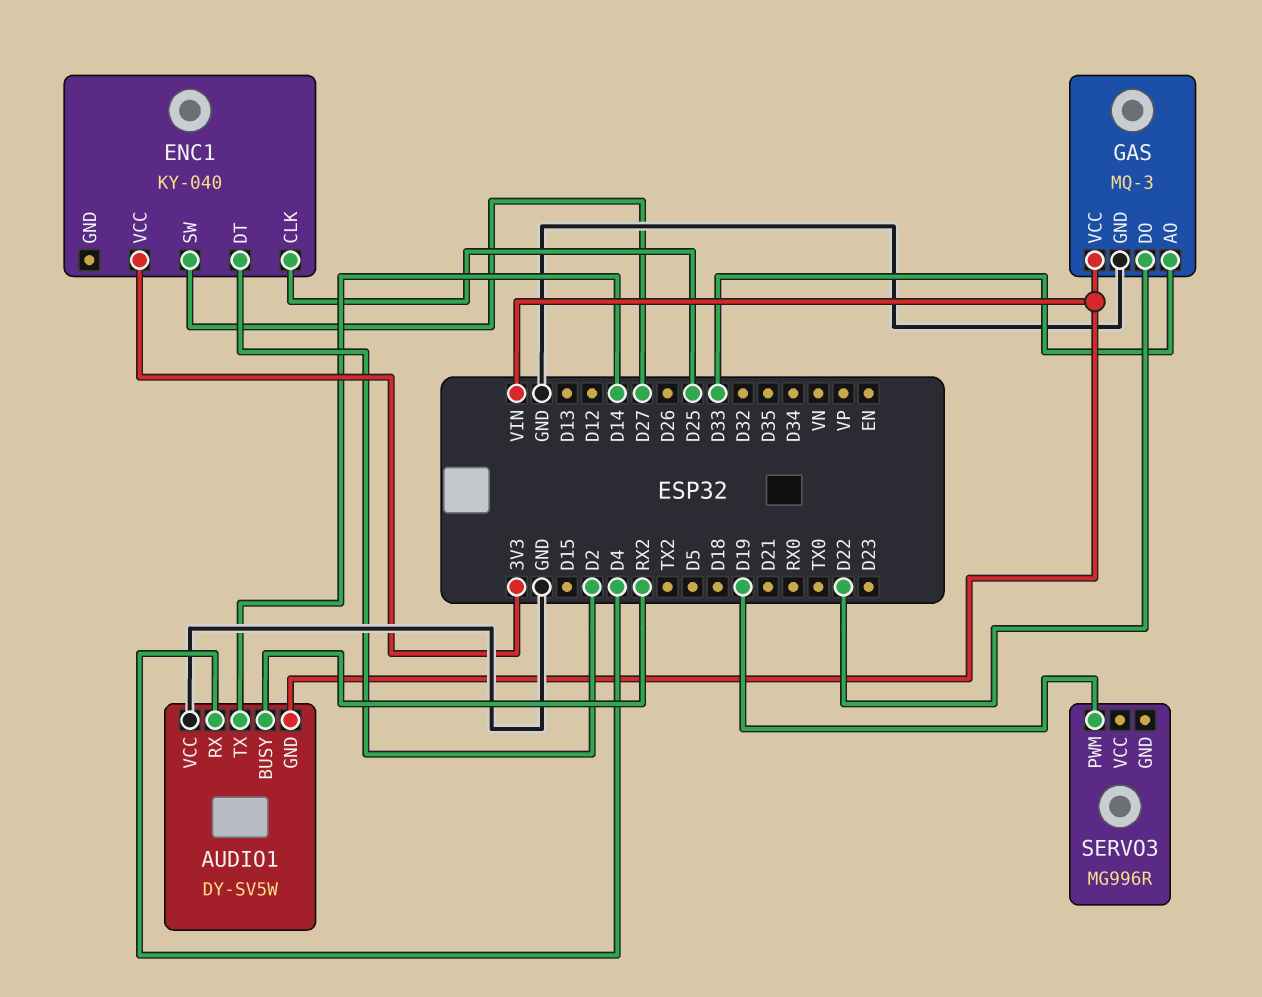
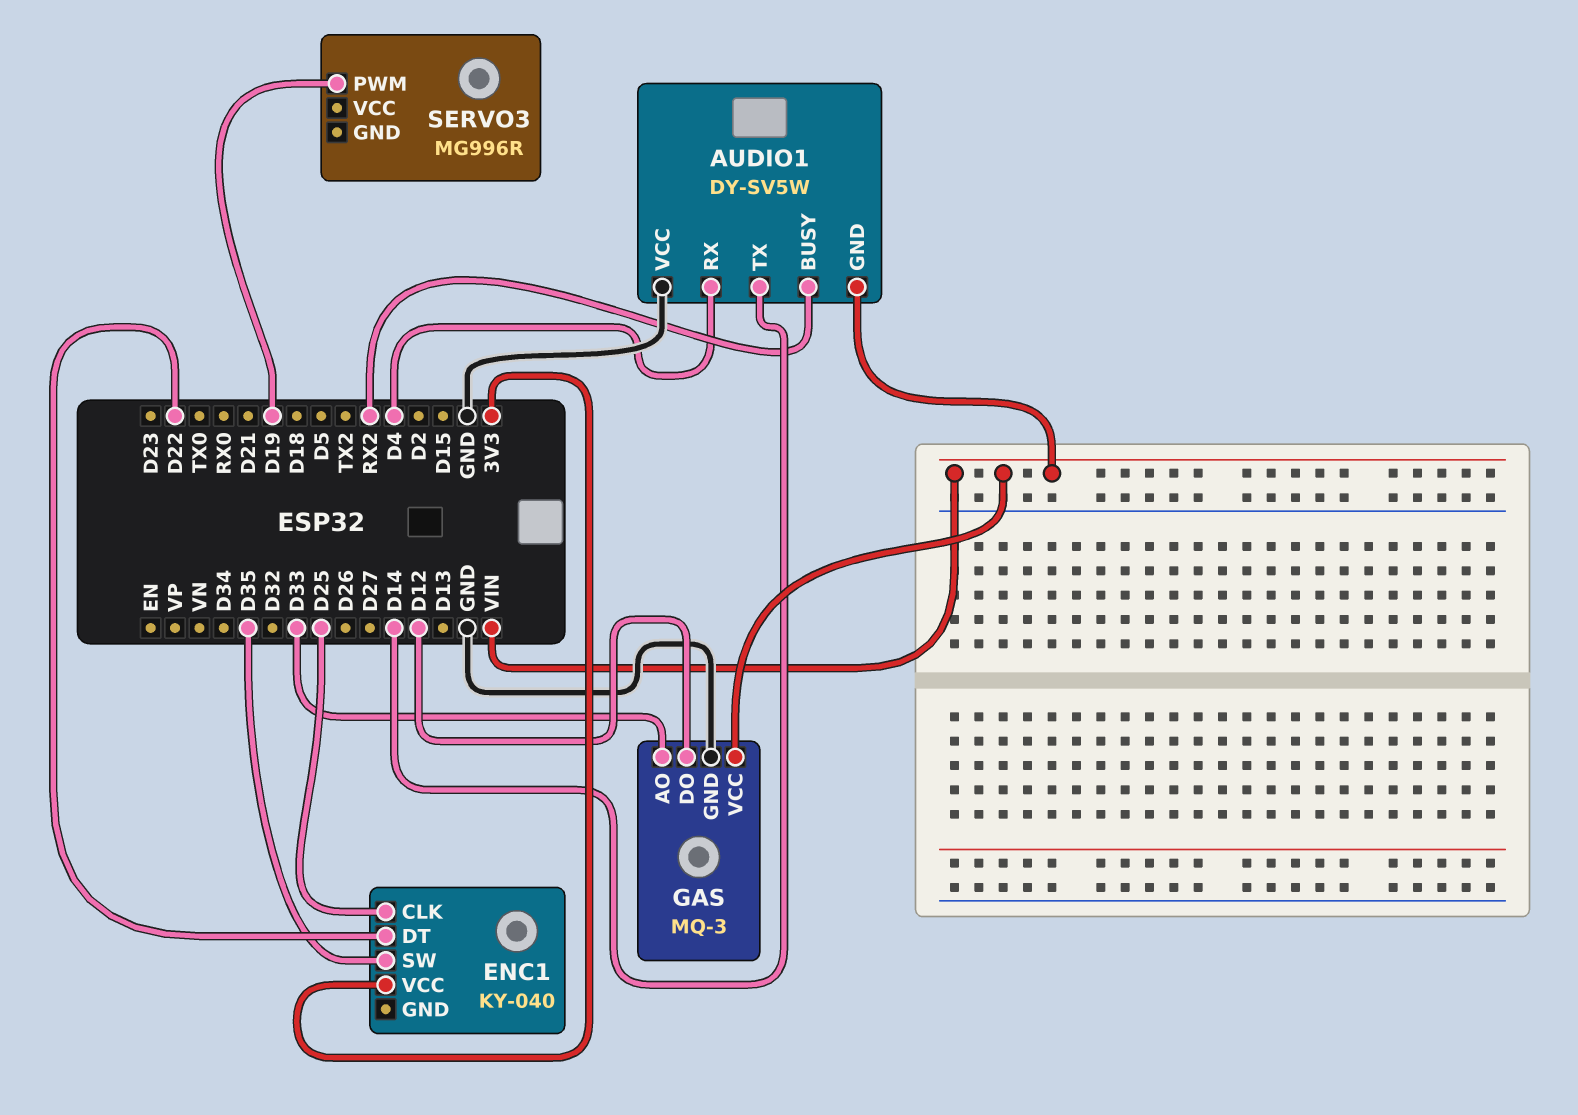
ENC1 pin DT: D2 -> D22
ENC1 pin SW: D27 -> D35
GAS pin DO: D22 -> D12

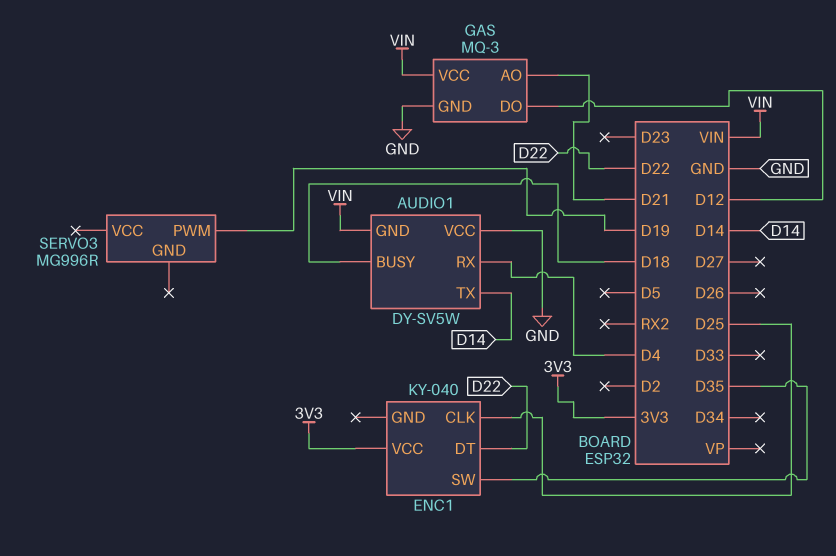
AUDIO1 pin BUSY: RX2 -> D18
GAS pin AO: D33 -> D21

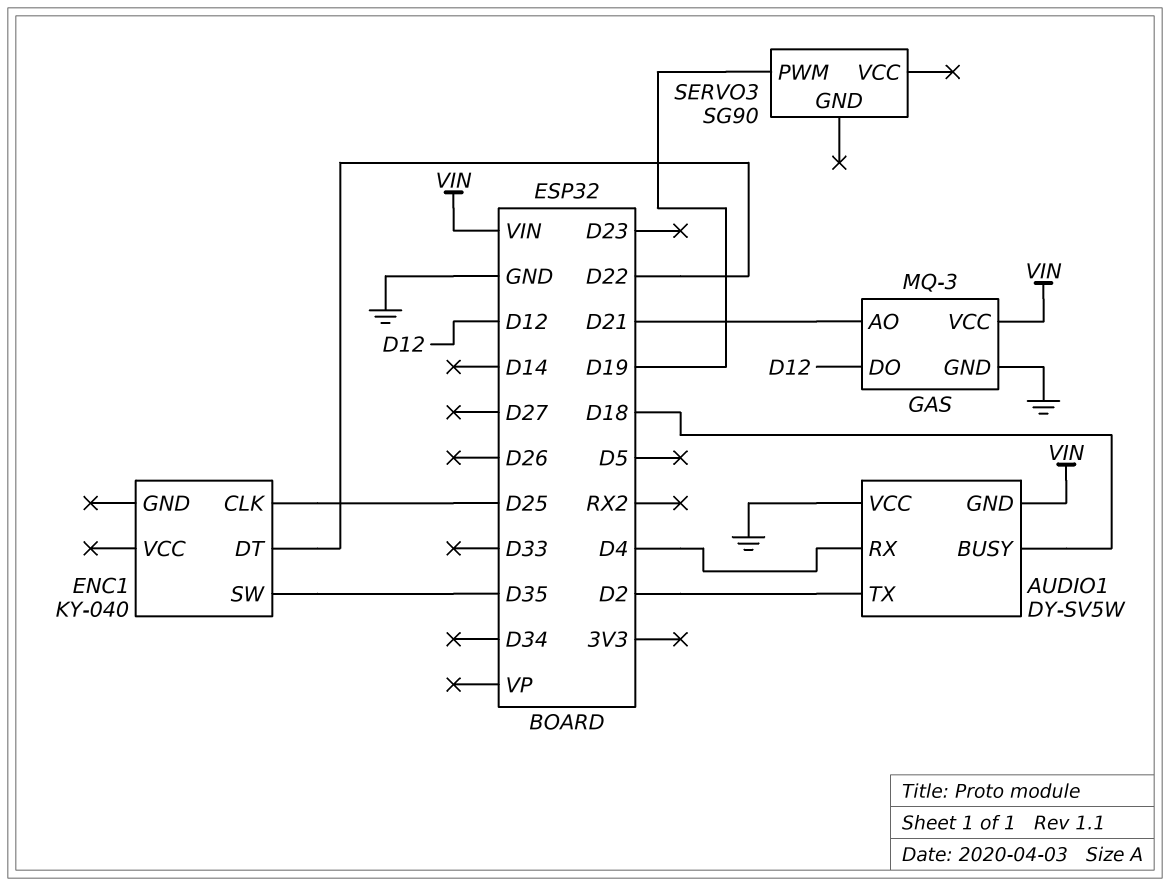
AUDIO1 pin TX: D14 -> D2
ENC1 pin VCC: 3V3 -> none
SERVO3: MG996R -> SG90

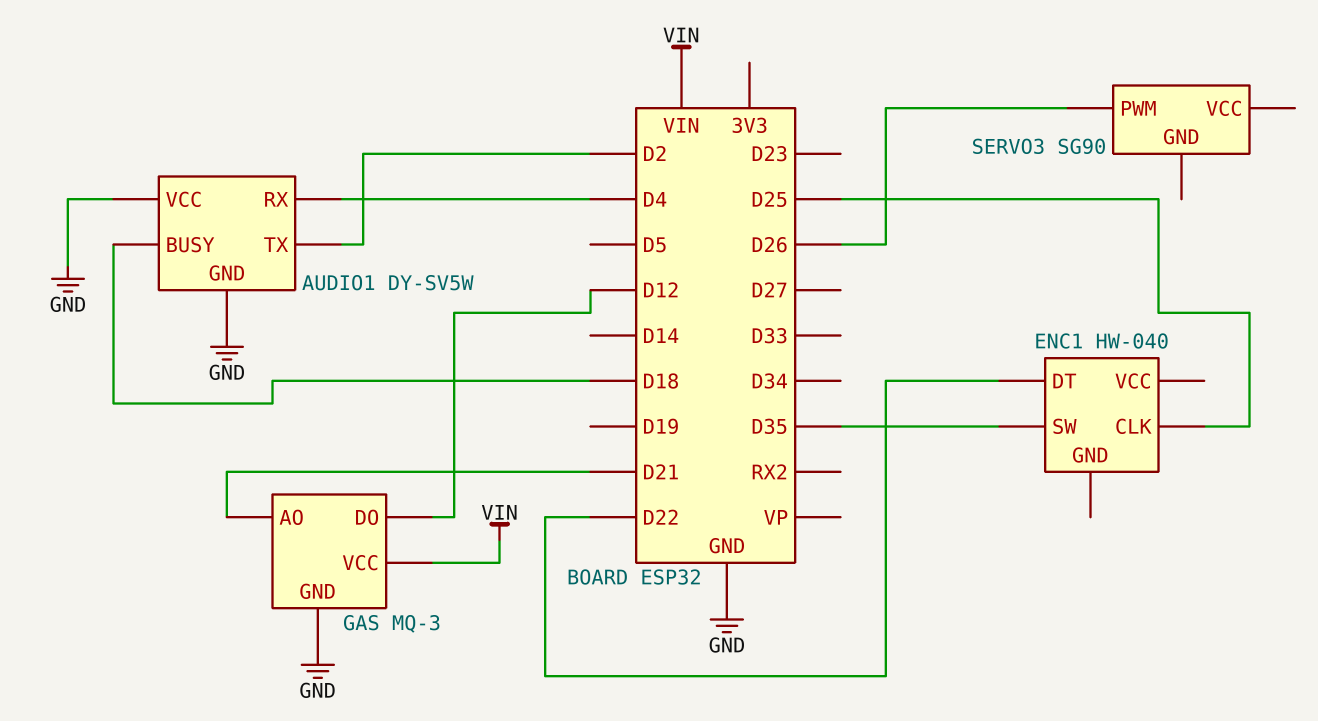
AUDIO1 pin GND: VIN -> GND
ENC1: KY-040 -> HW-040
SERVO3 pin PWM: D19 -> D26

